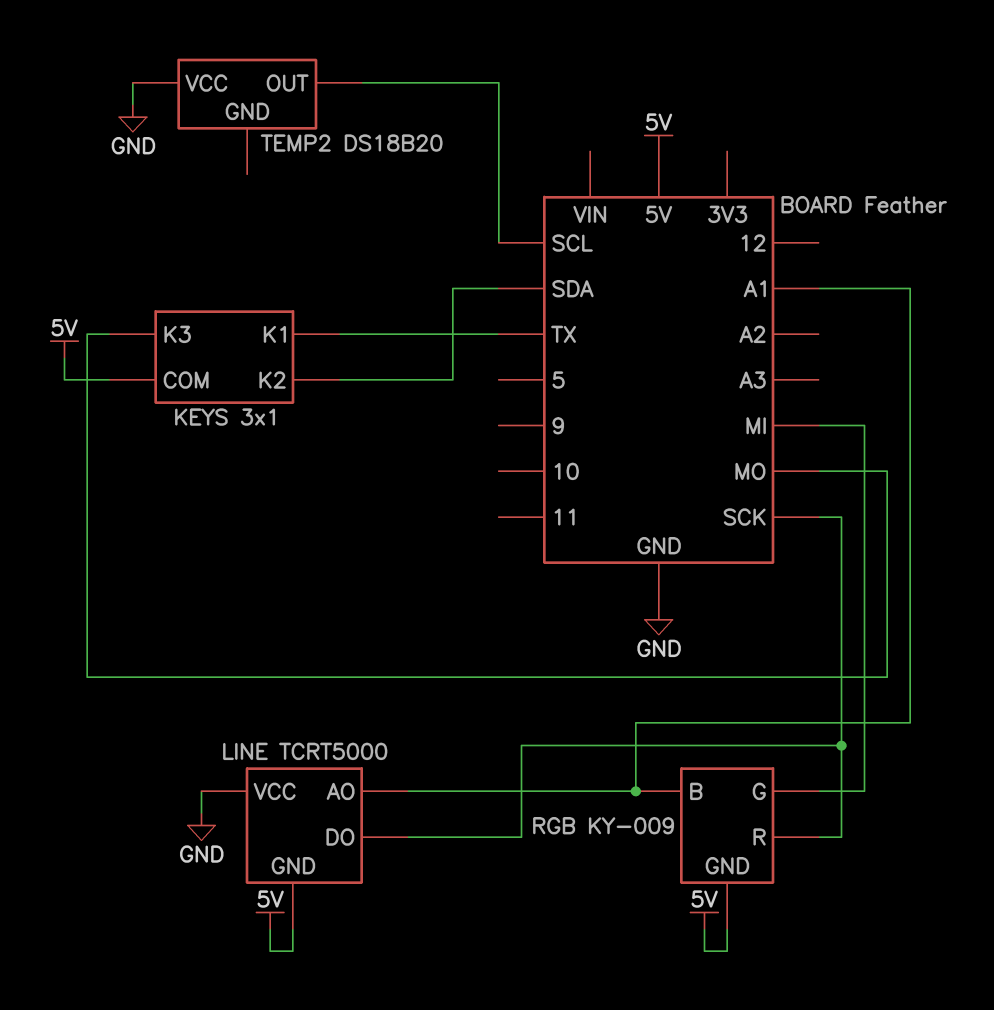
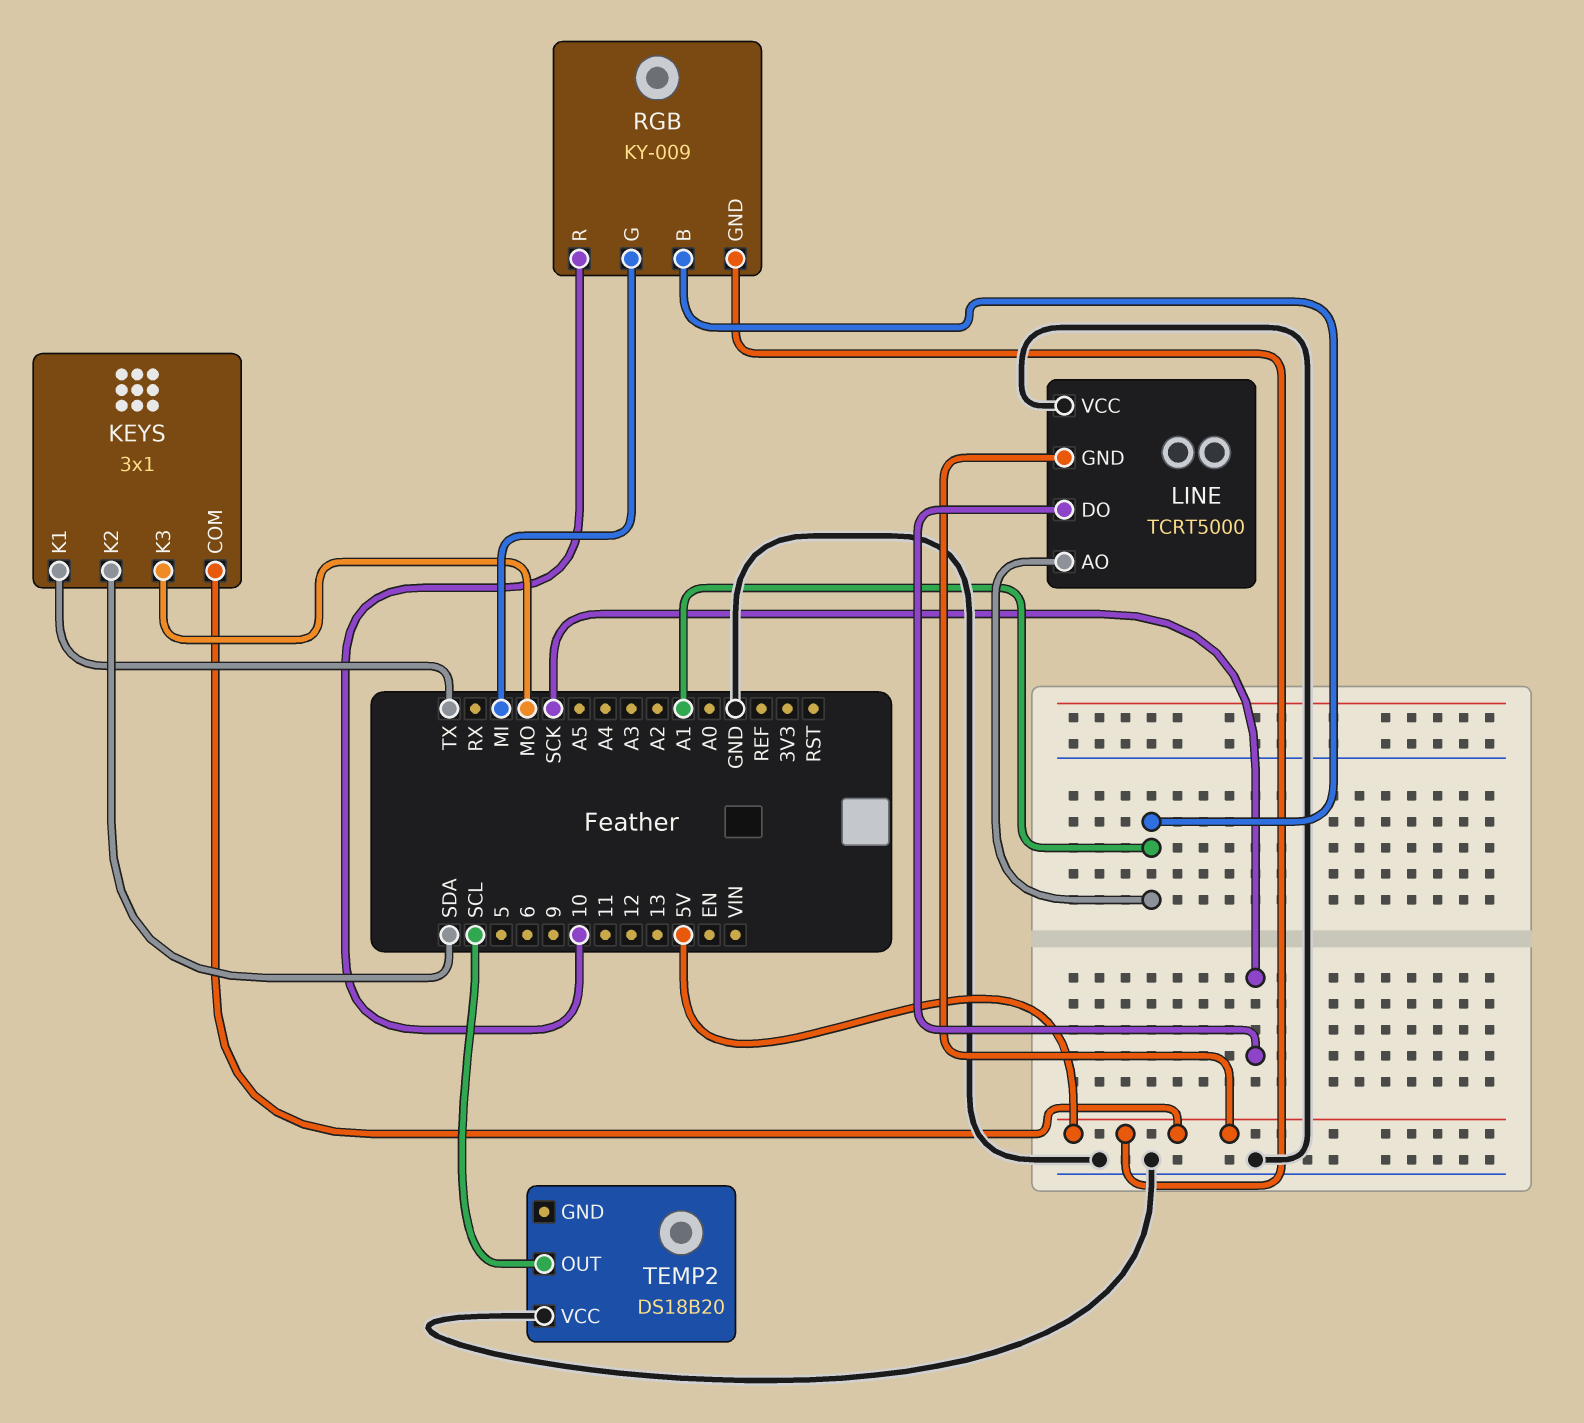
RGB pin R: SCK -> 10

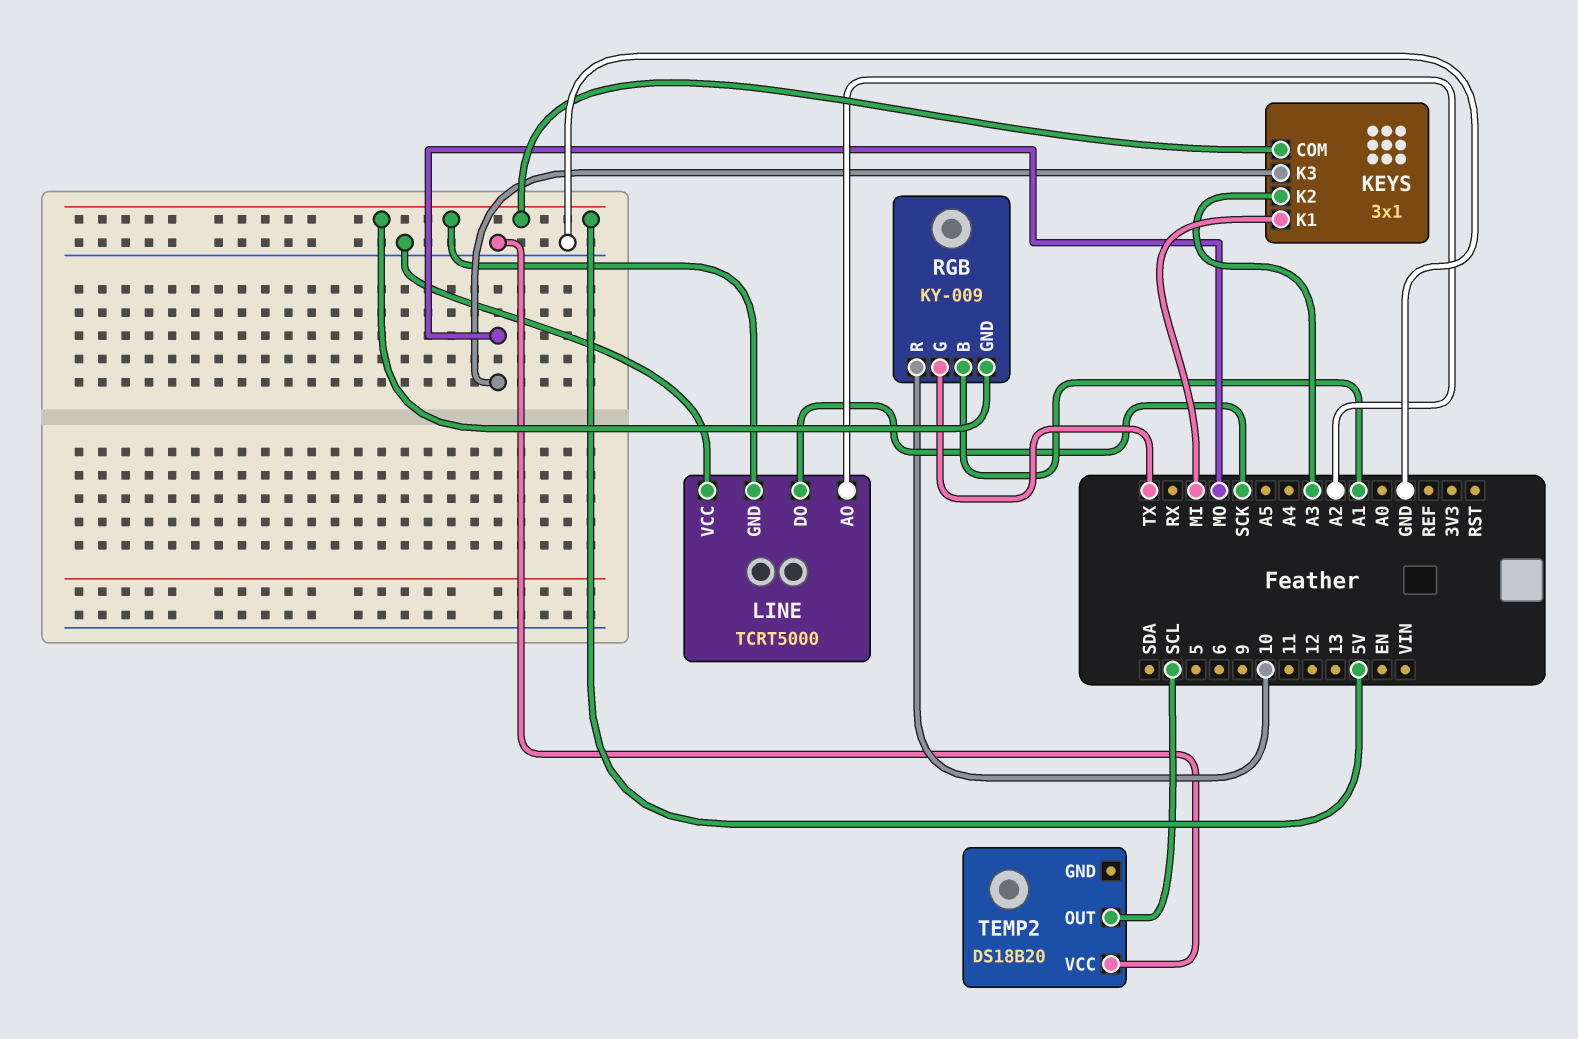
KEYS pin K1: TX -> MI
KEYS pin K2: SDA -> A3
LINE pin AO: A1 -> A2
RGB pin G: MI -> TX

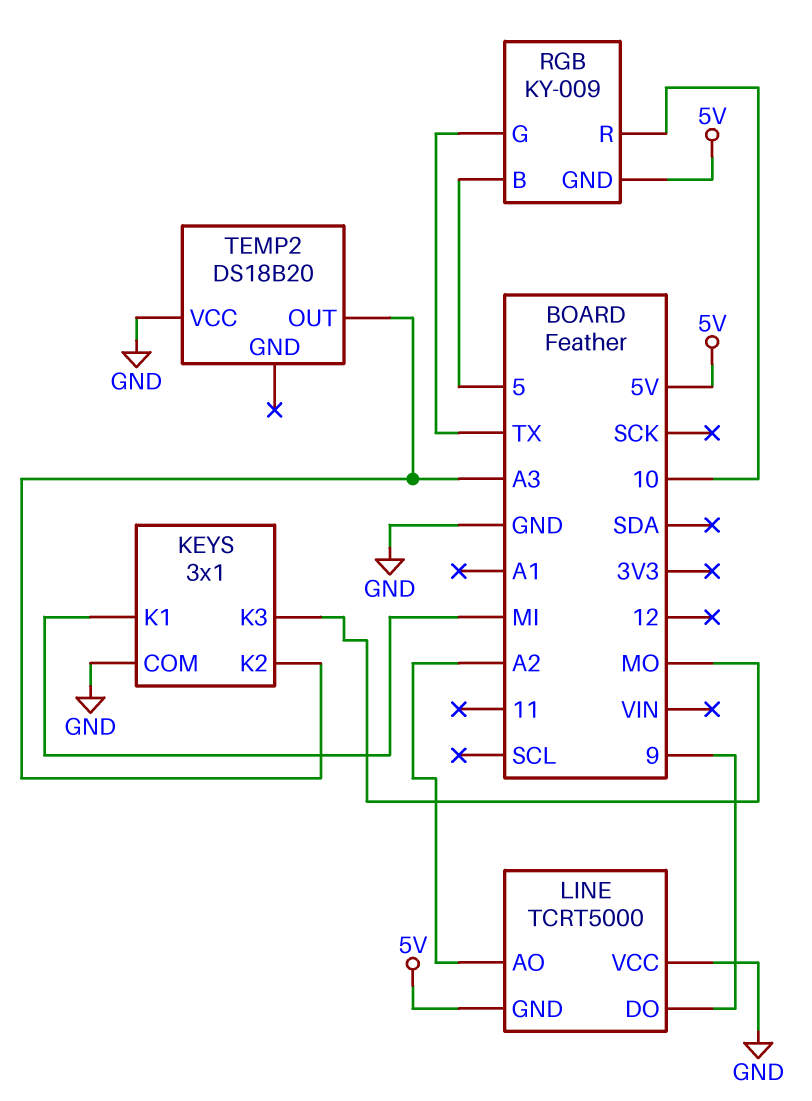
KEYS pin COM: 5V -> GND
LINE pin DO: SCK -> 9
RGB pin B: A1 -> 5
TEMP2 pin OUT: SCL -> A3

